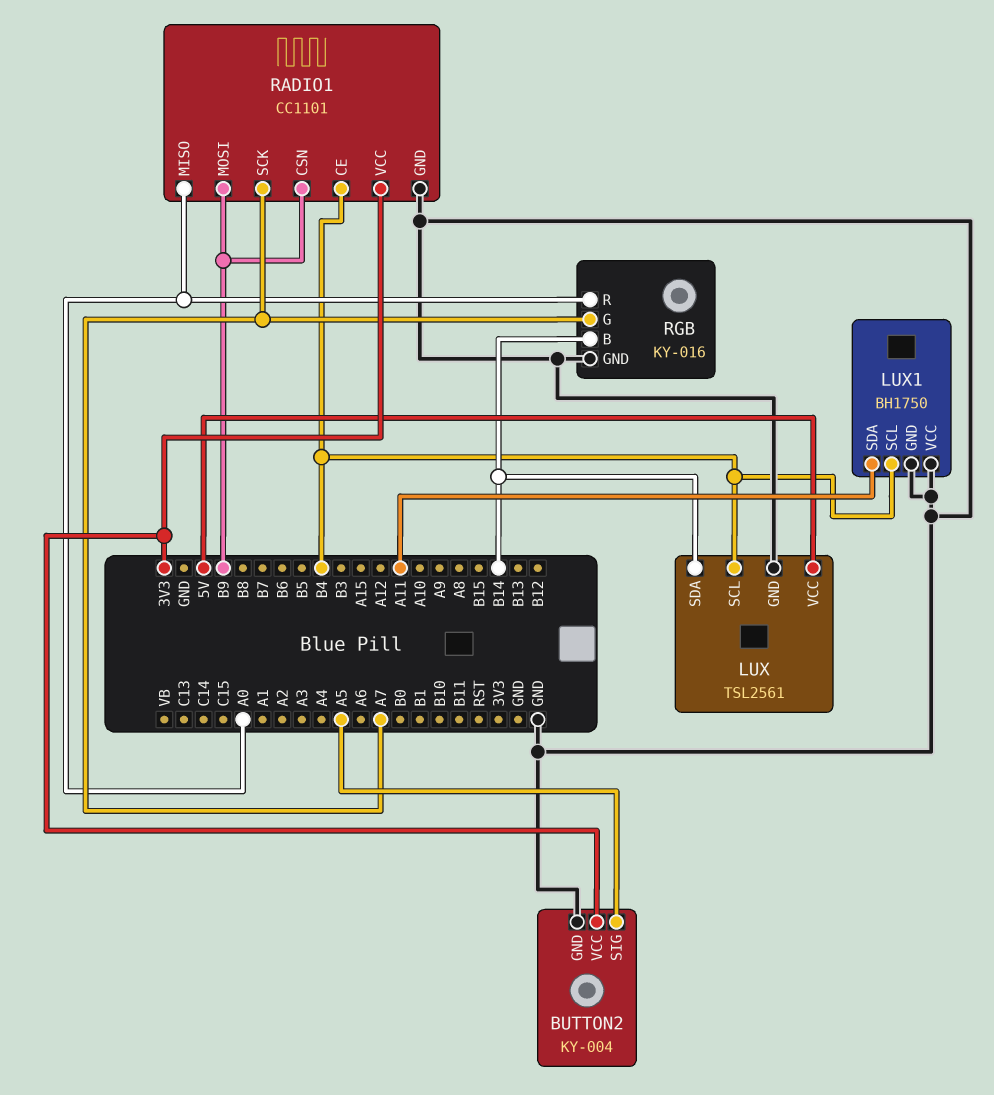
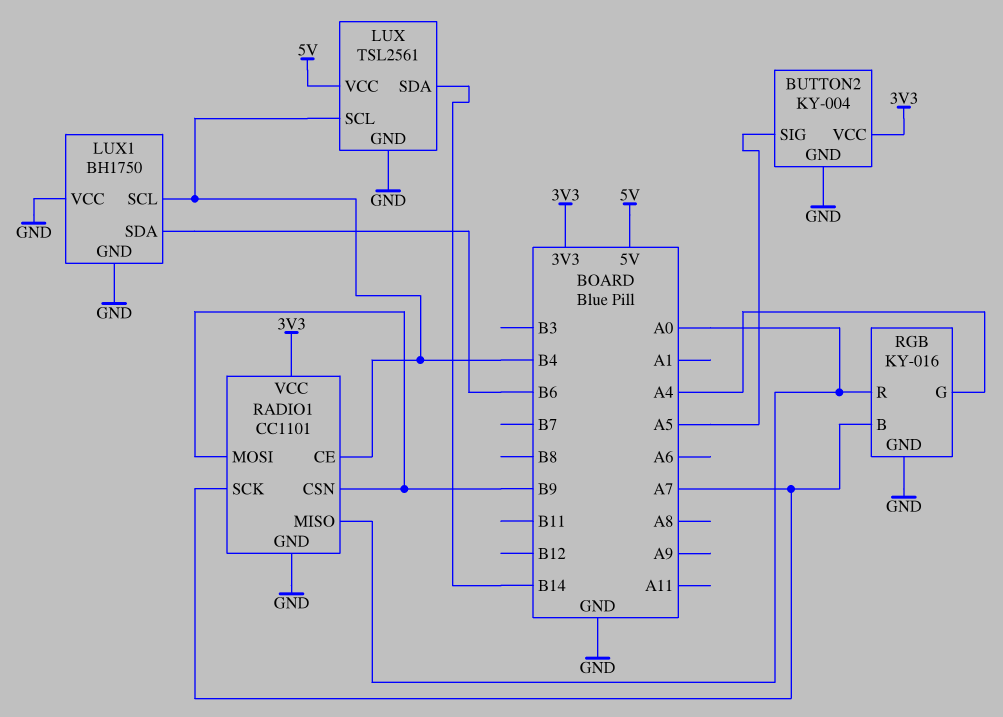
LUX1 pin SDA: A11 -> B6
RGB pin B: B14 -> A7
RGB pin G: A7 -> A4

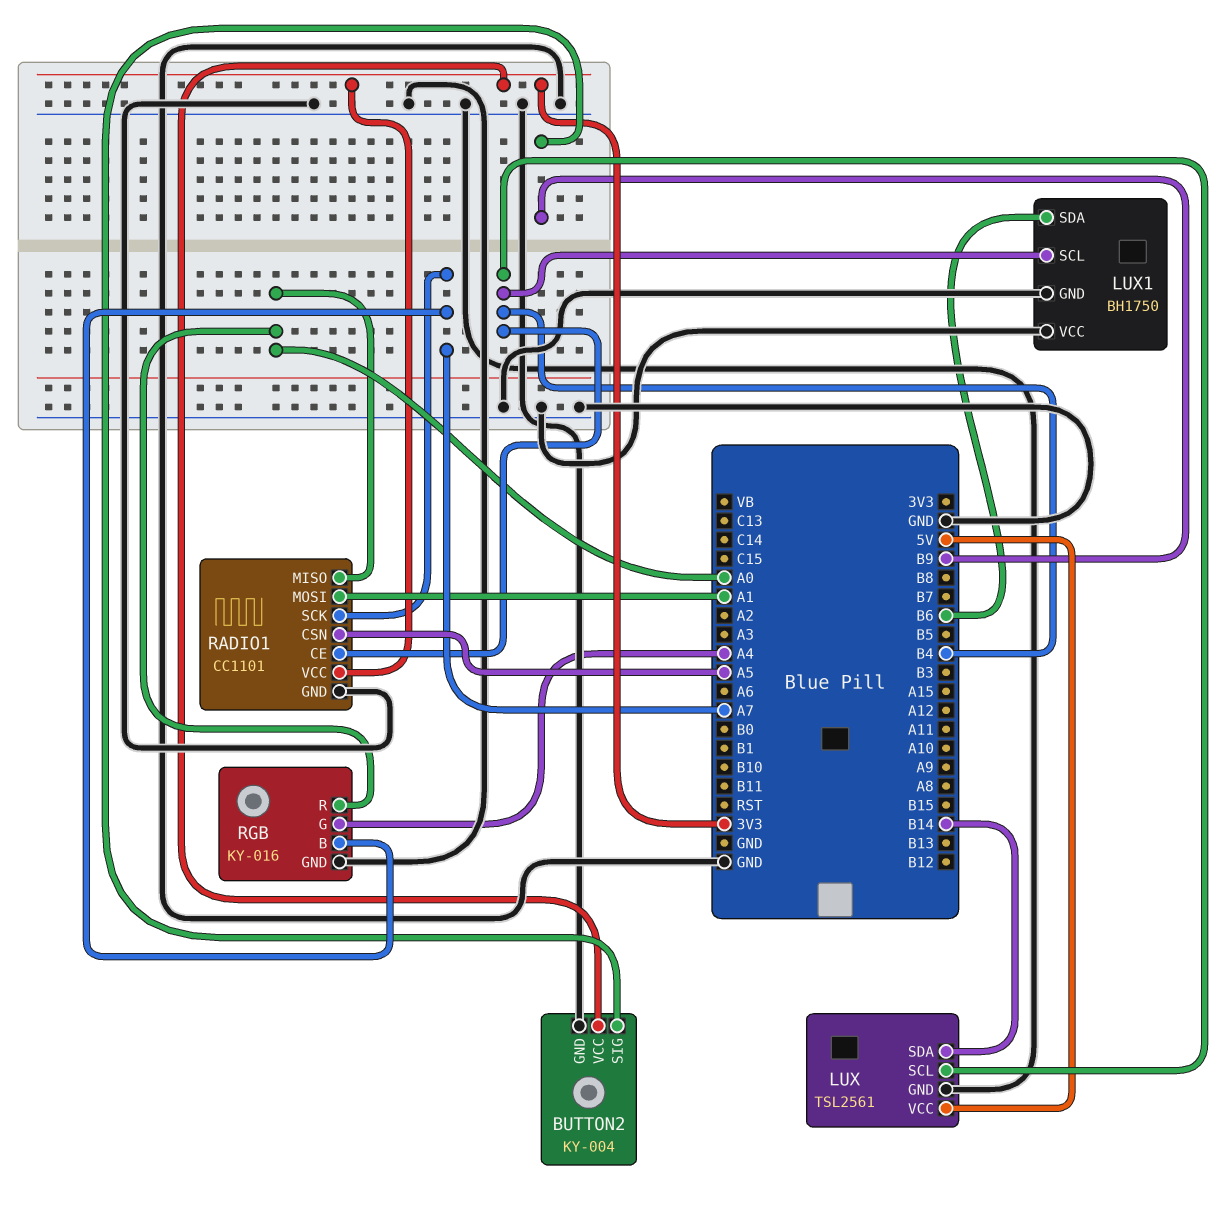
BUTTON2 pin SIG: A5 -> B9
RADIO1 pin CSN: B9 -> A5
RADIO1 pin MOSI: B9 -> A1

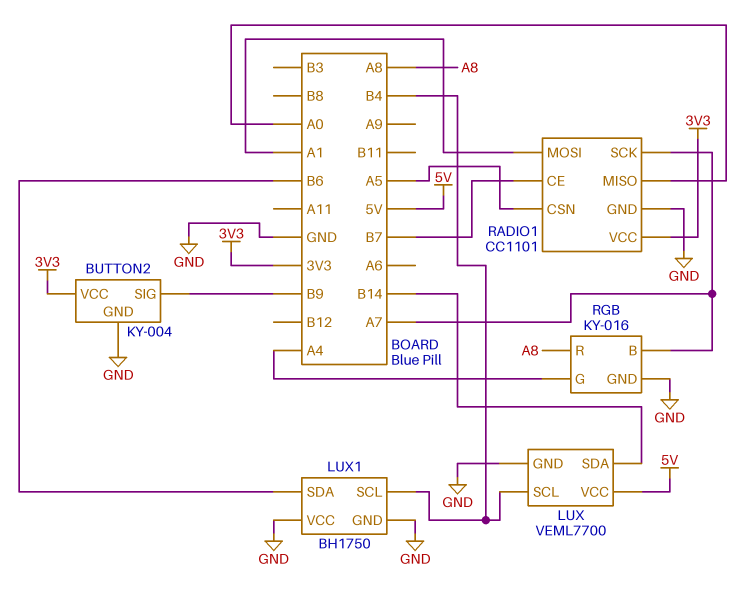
LUX: TSL2561 -> VEML7700
RADIO1 pin CE: B4 -> B7
RGB pin R: A0 -> A8

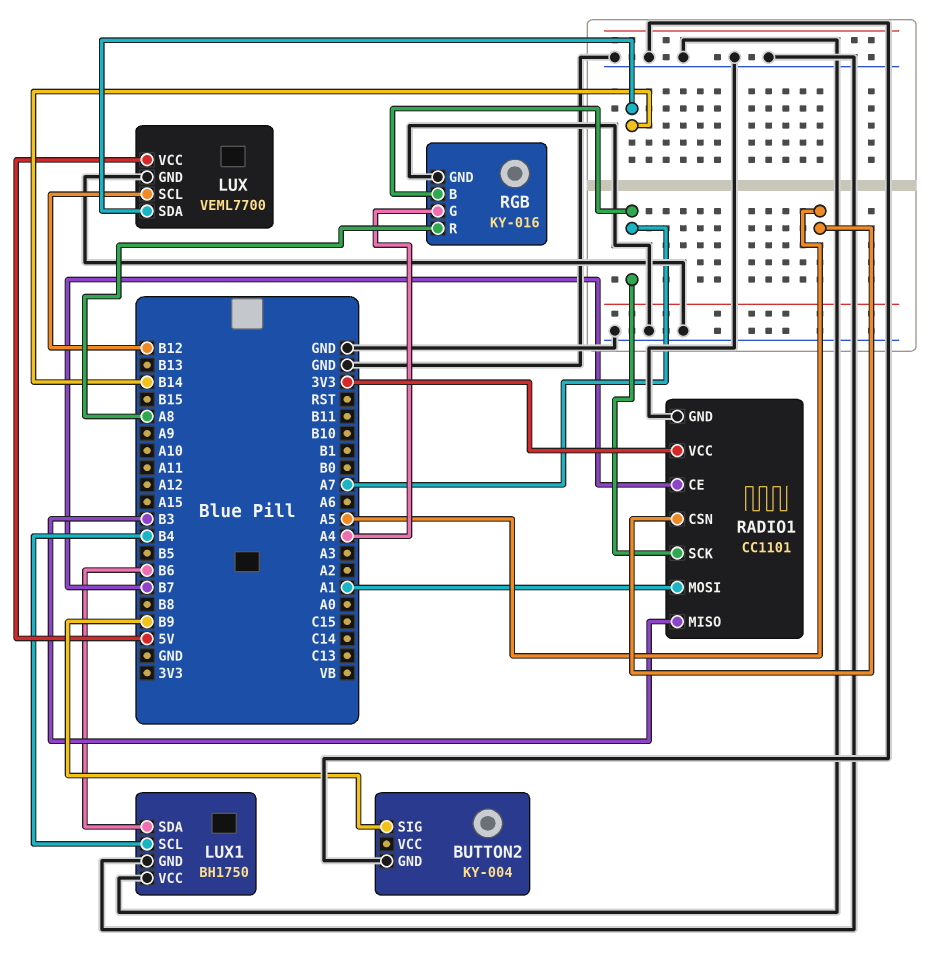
BUTTON2 pin VCC: 3V3 -> none
LUX pin SCL: B4 -> B12
RADIO1 pin MISO: A0 -> B3

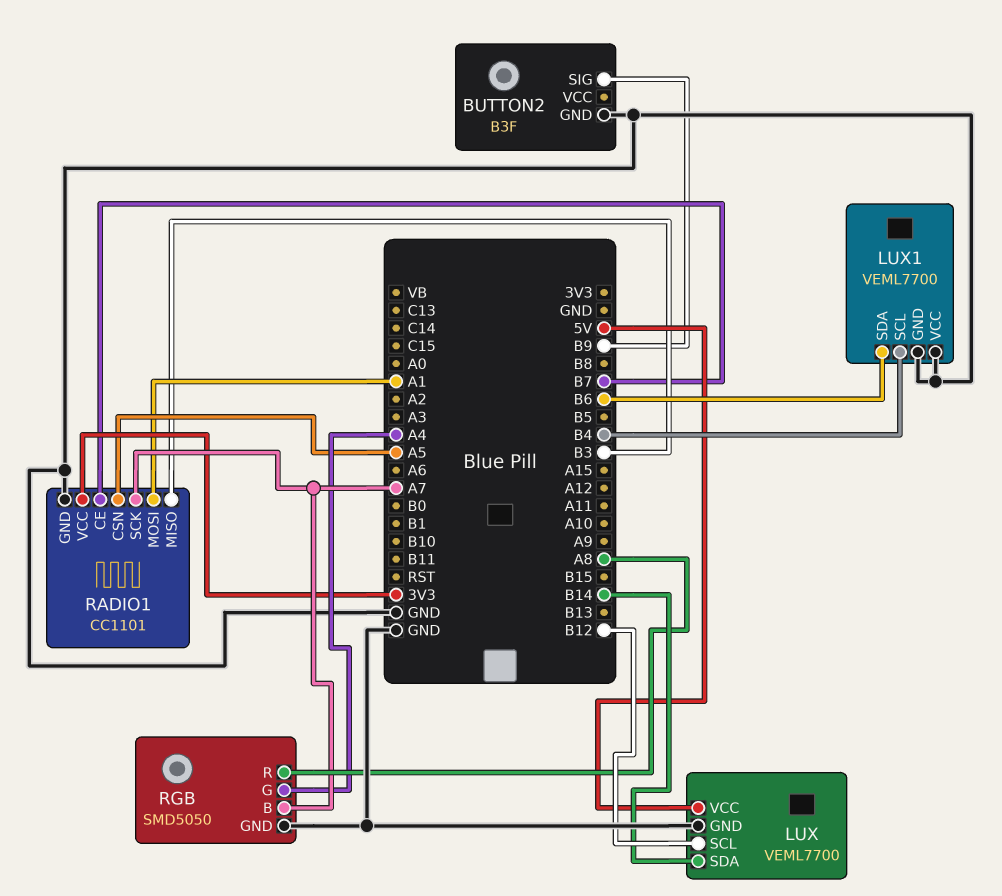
BUTTON2: KY-004 -> B3F
LUX1: BH1750 -> VEML7700
RGB: KY-016 -> SMD5050

